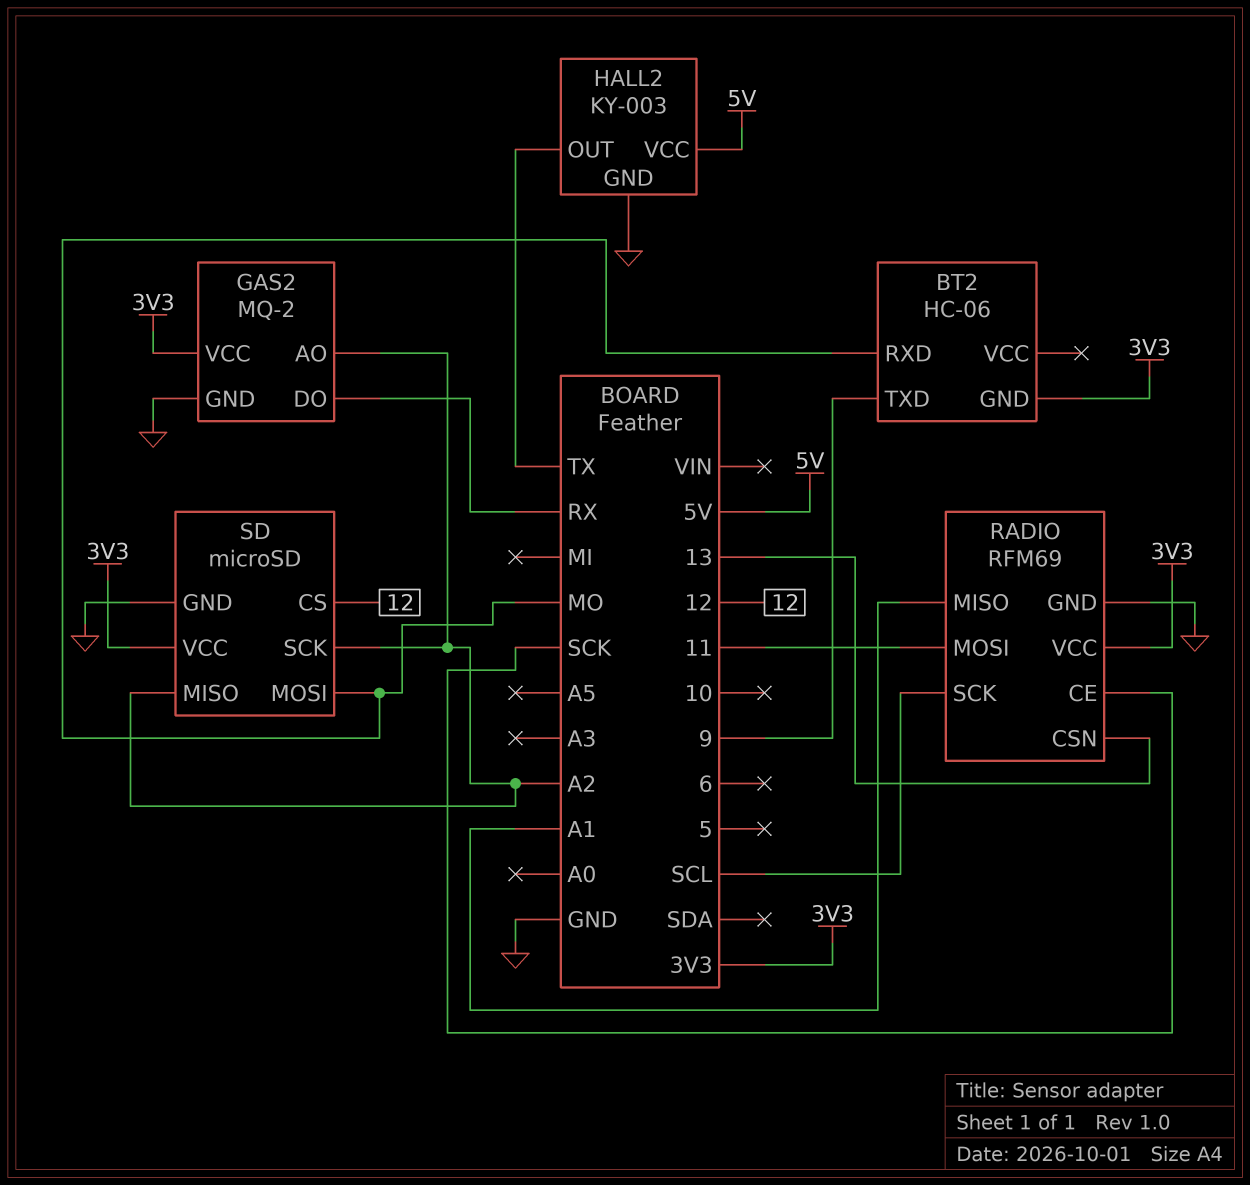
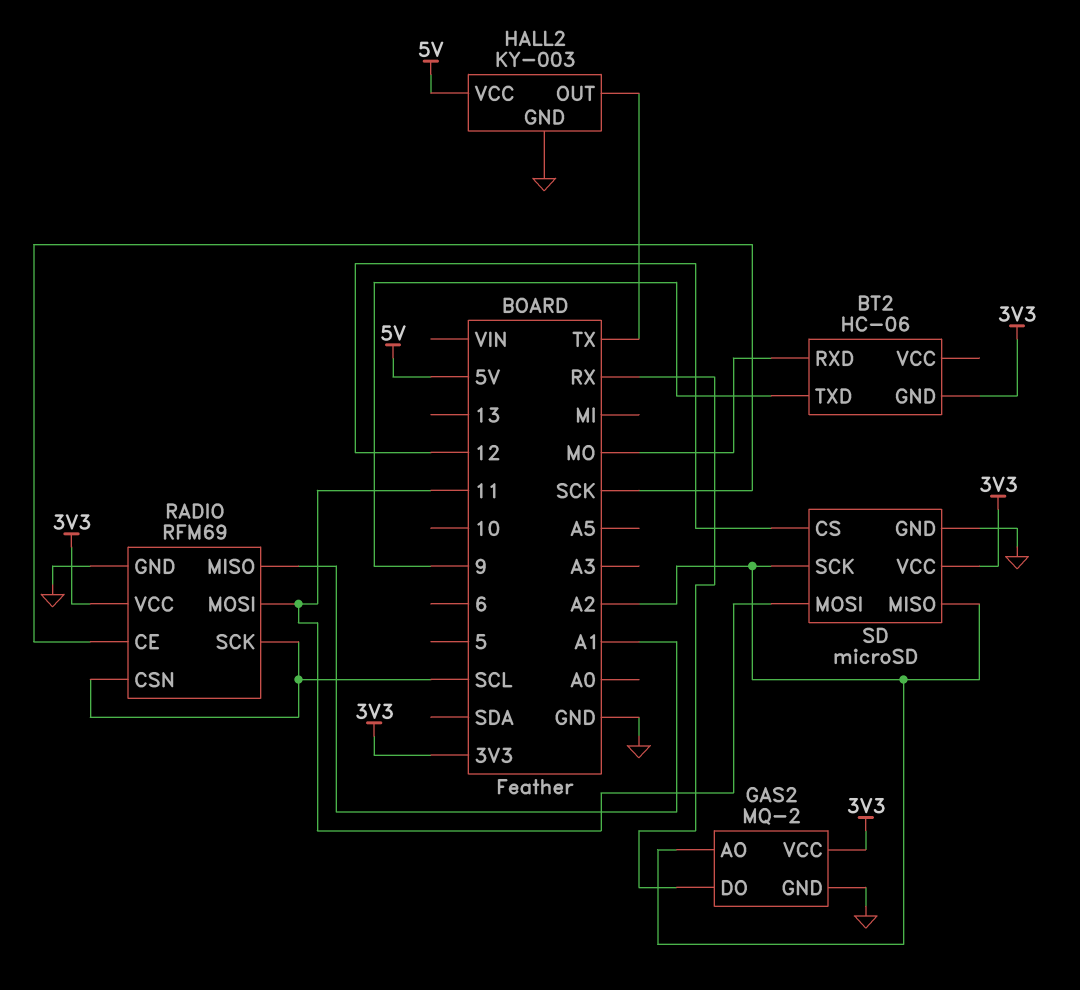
RADIO pin CSN: 13 -> SCL
SD pin MOSI: MO -> 11

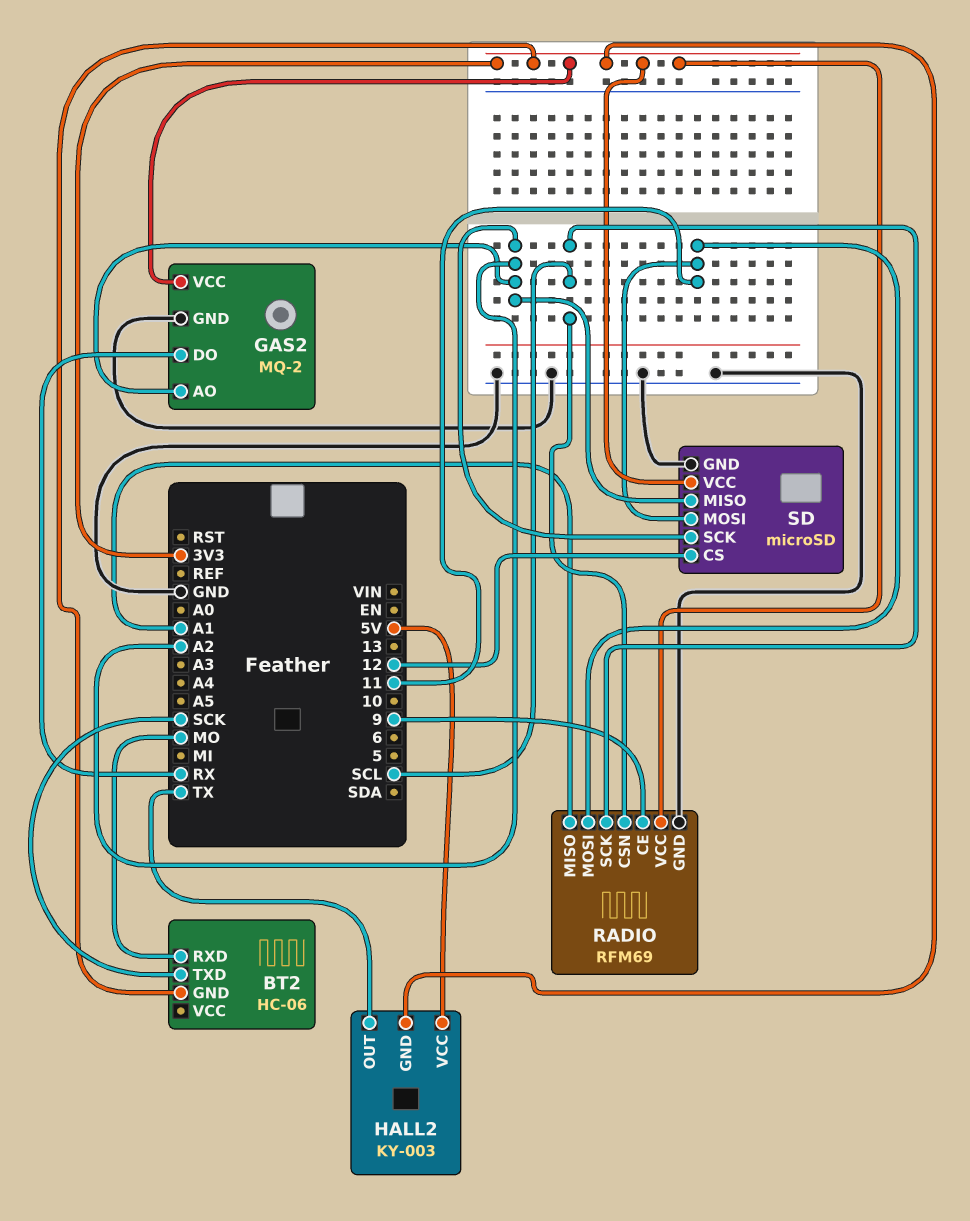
BT2 pin TXD: 9 -> SCK
HALL2 pin GND: GND -> 3V3
RADIO pin CE: SCK -> 9

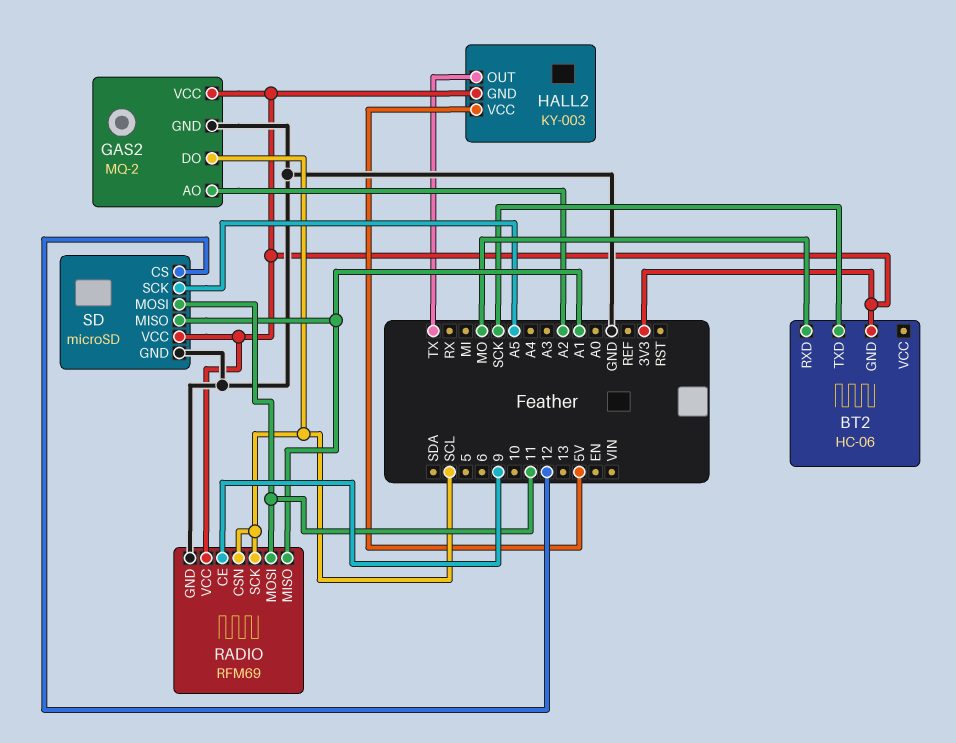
GAS2 pin DO: RX -> SCL
SD pin MISO: A2 -> A1
SD pin SCK: A2 -> A5

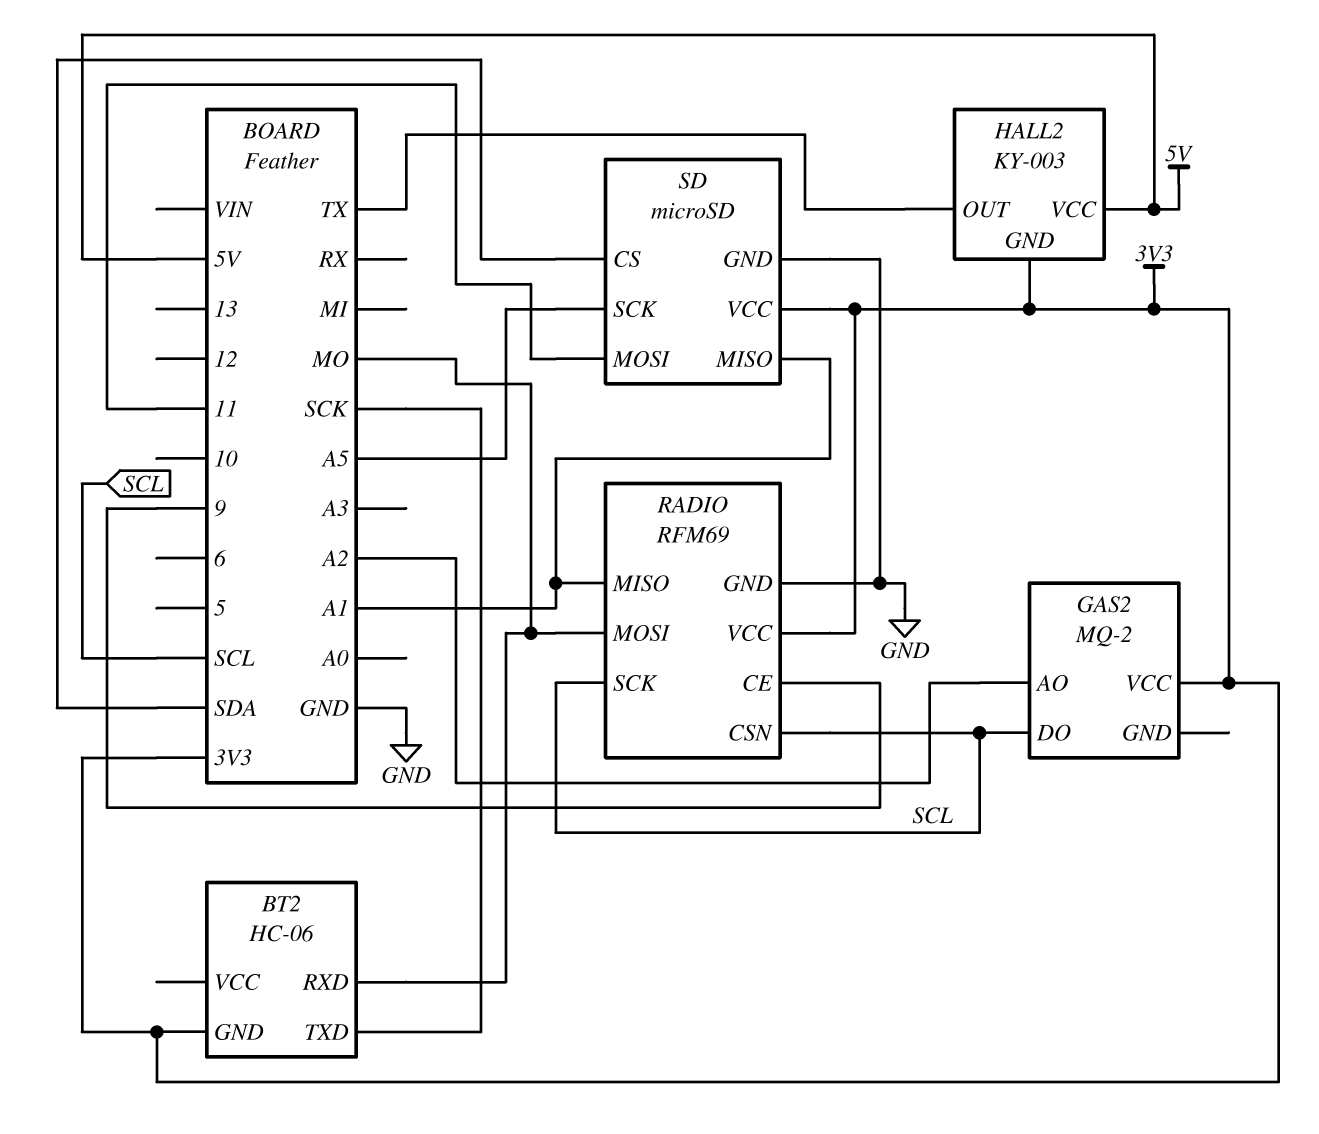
GAS2 pin GND: GND -> none
RADIO pin MOSI: 11 -> MO
SD pin CS: 12 -> SDA

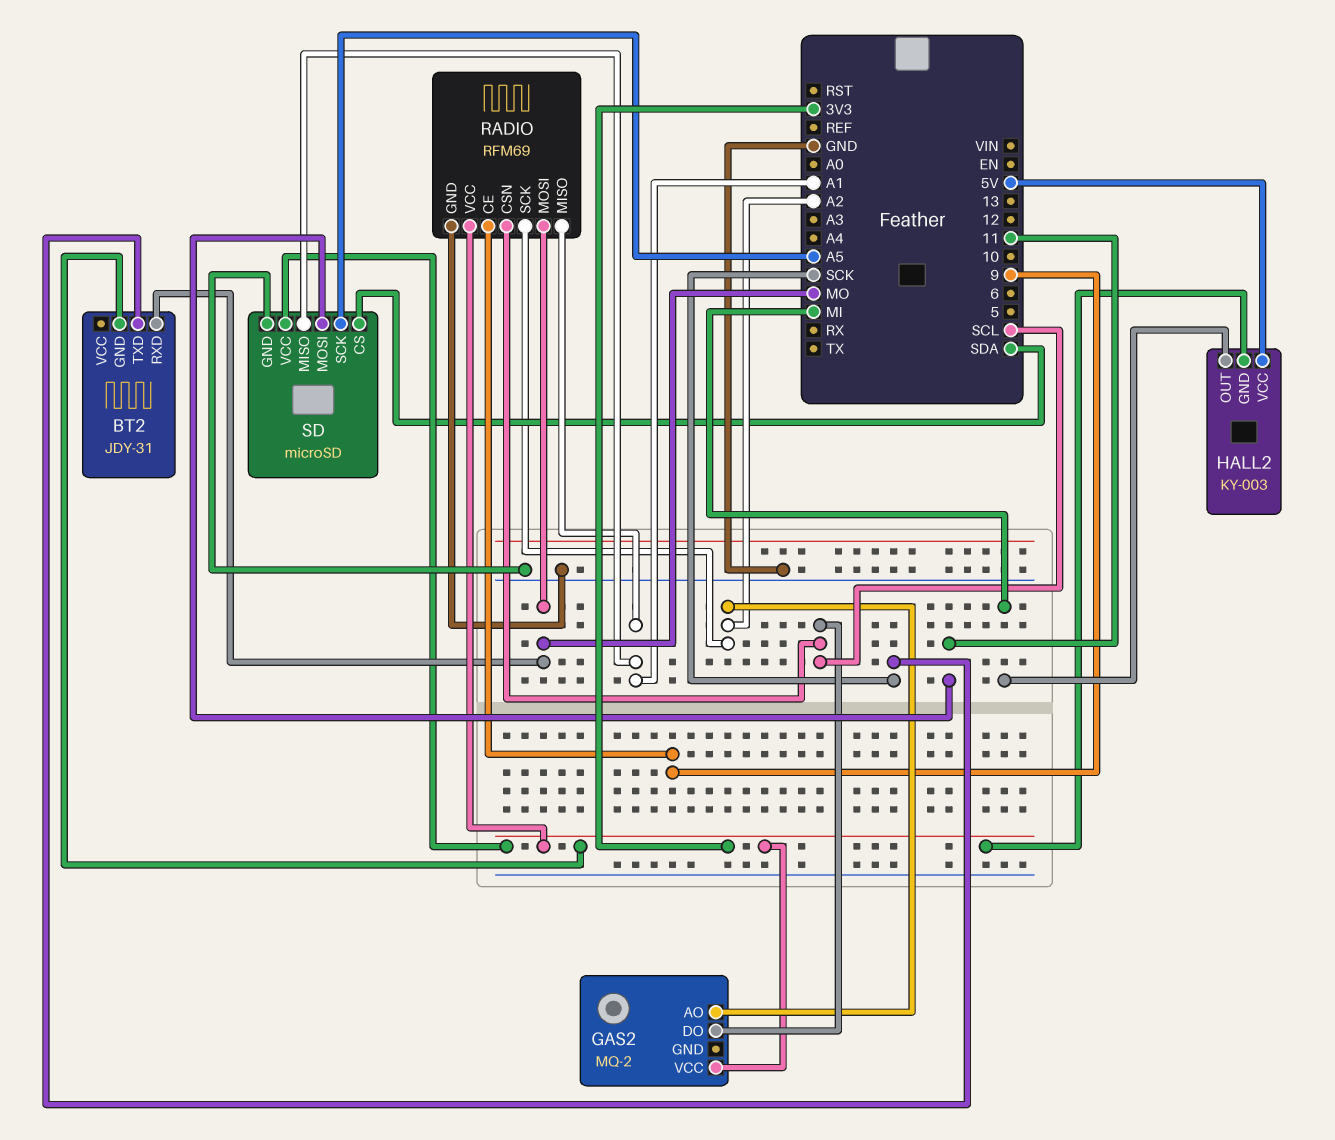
BT2: HC-06 -> JDY-31
HALL2 pin OUT: TX -> MI
RADIO pin SCK: SCL -> A2

